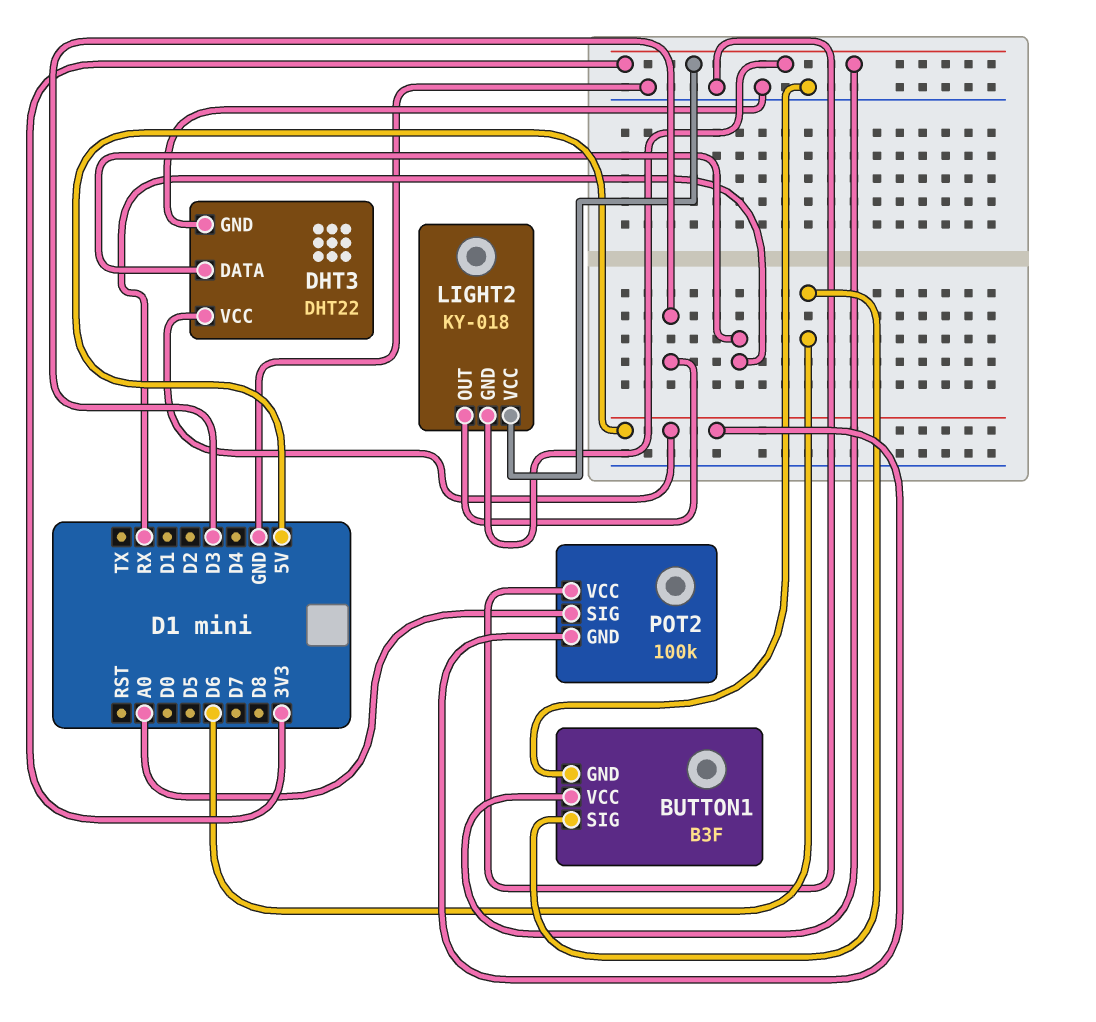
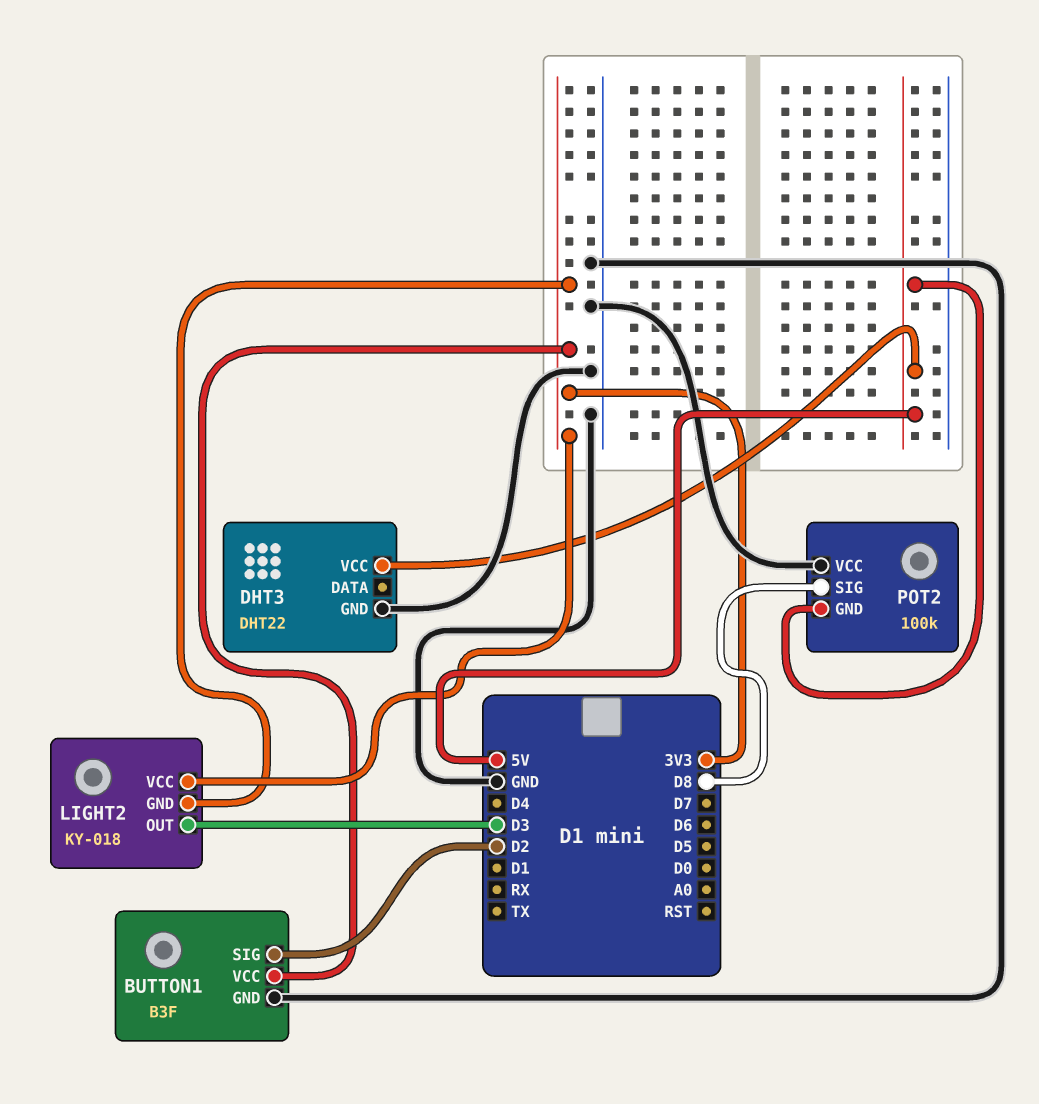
BUTTON1 pin SIG: D6 -> D2
DHT3 pin DATA: RX -> none
POT2 pin SIG: A0 -> D8

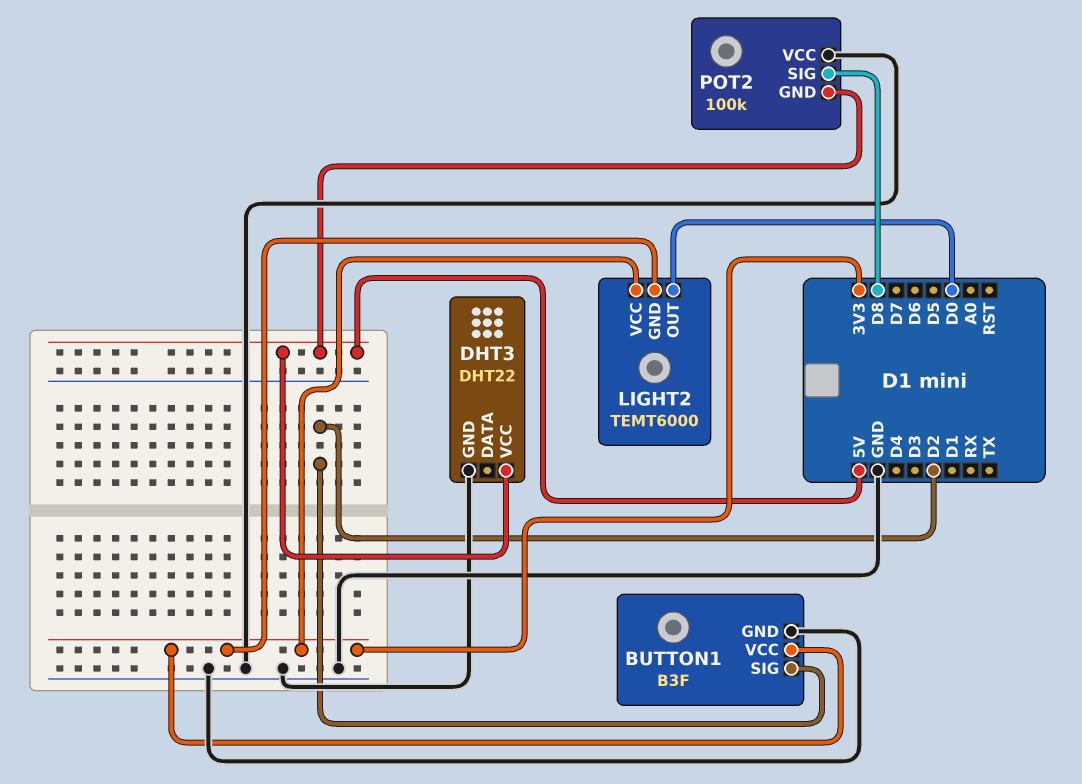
LIGHT2: KY-018 -> TEMT6000
LIGHT2 pin OUT: D3 -> D0

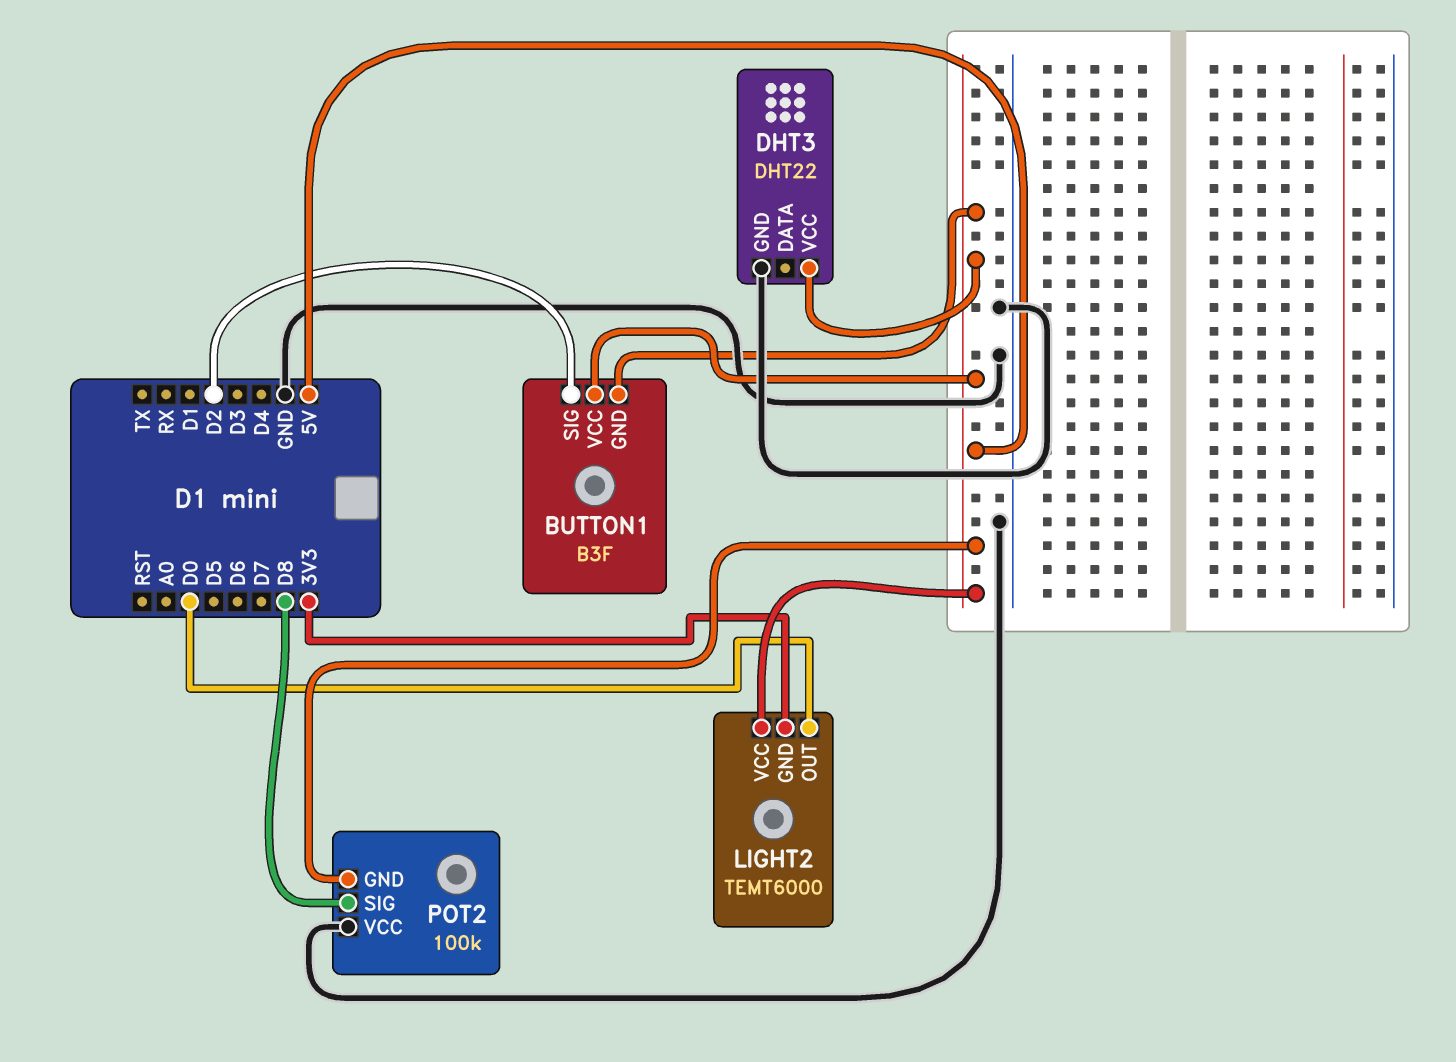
BUTTON1 pin GND: GND -> 5V
BUTTON1 pin VCC: 3V3 -> 5V
LIGHT2 pin VCC: 3V3 -> 5V

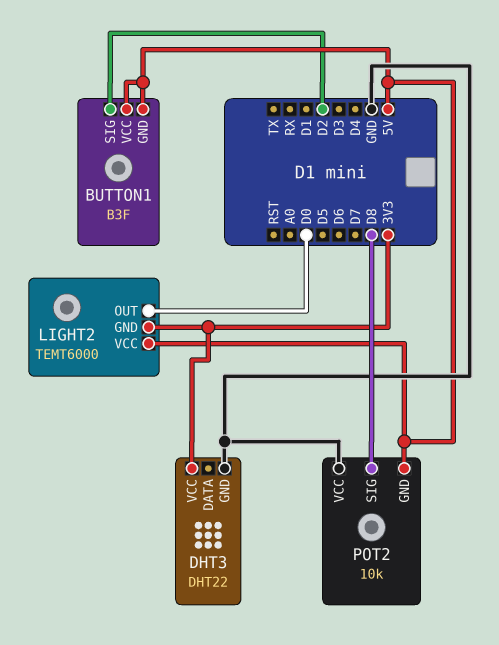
DHT3 pin VCC: 5V -> 3V3
POT2: 100k -> 10k

